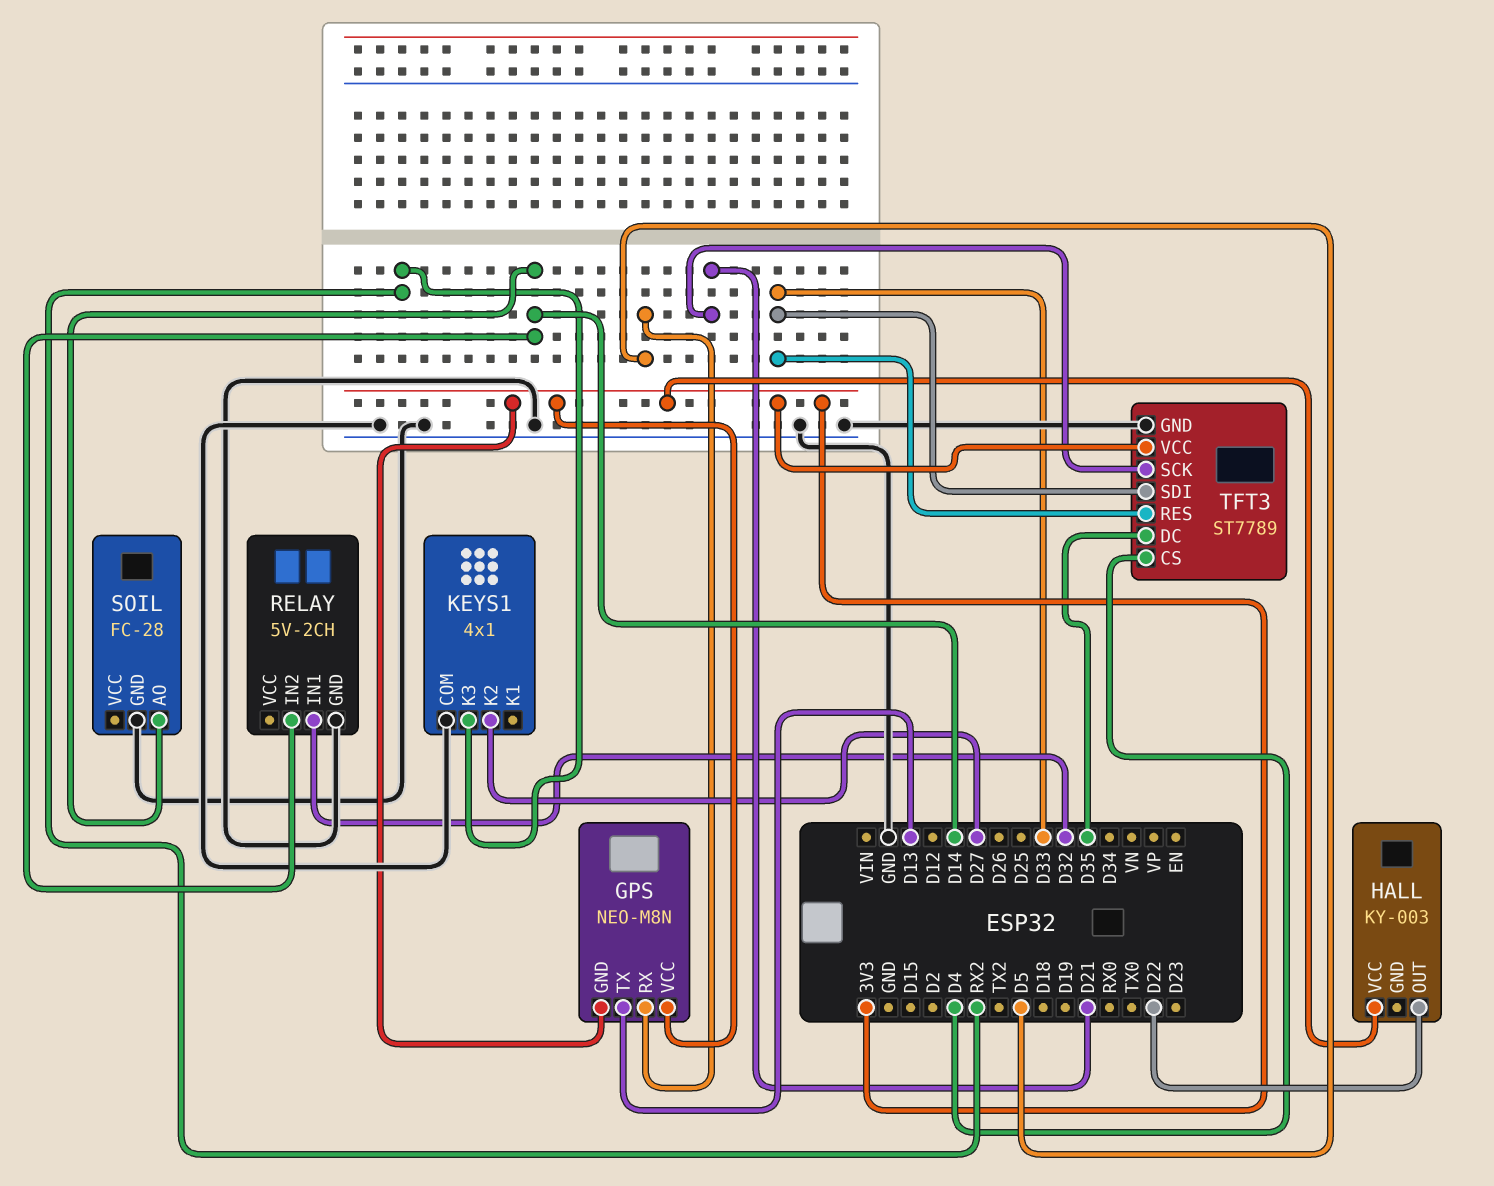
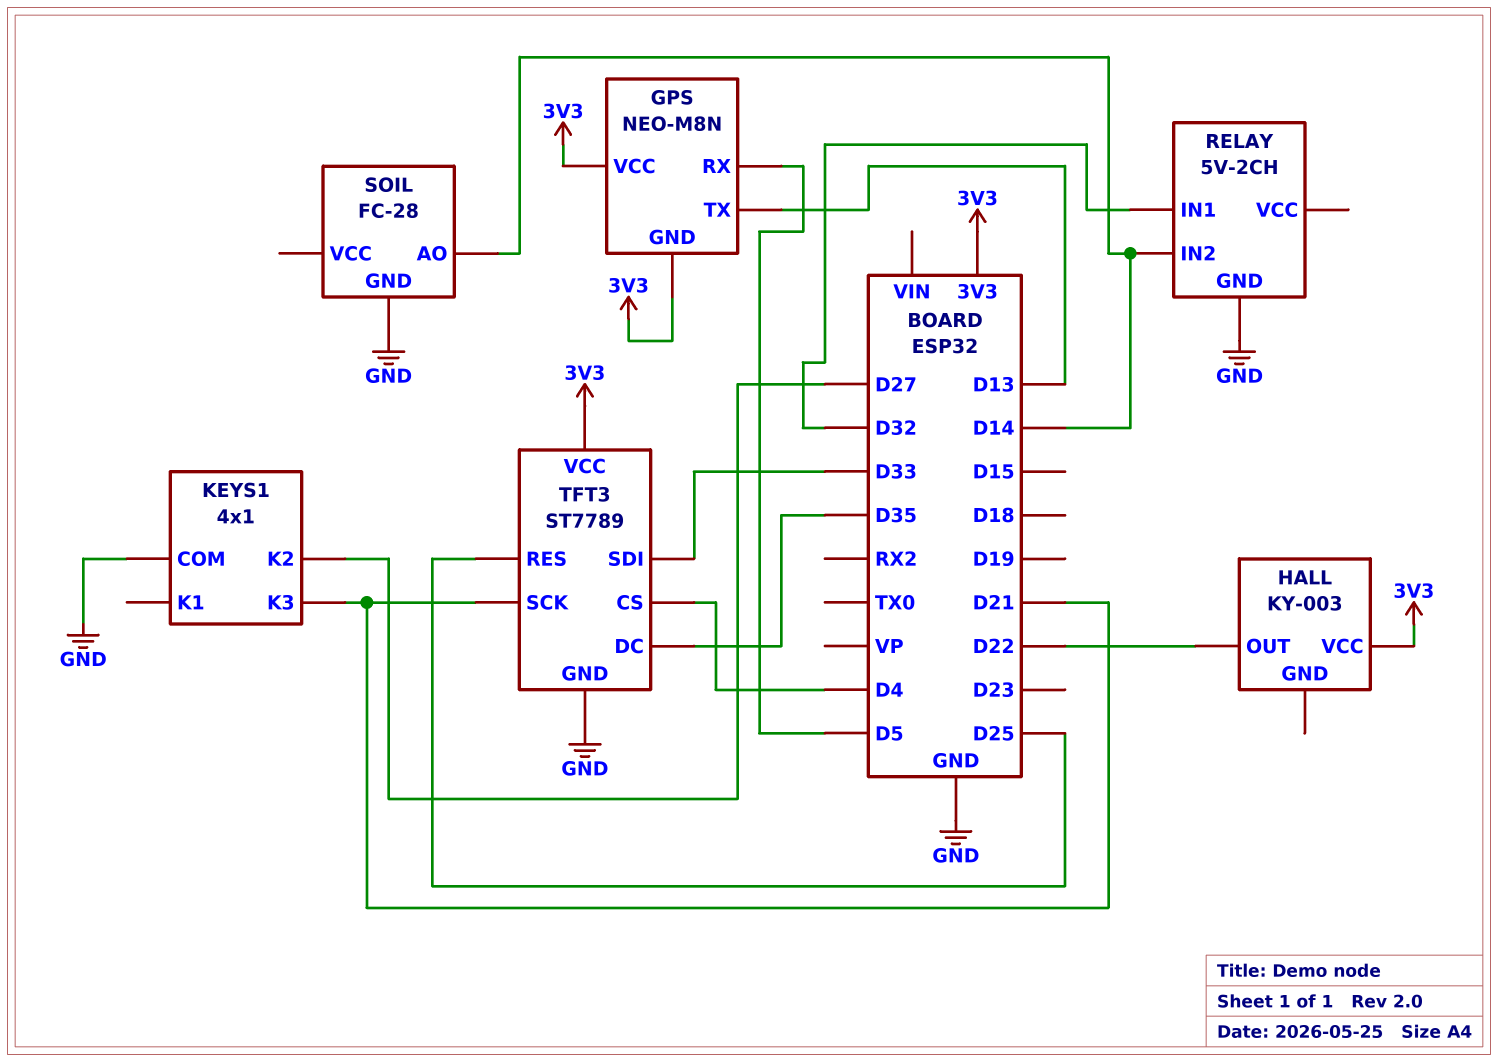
KEYS1 pin K3: RX2 -> D21
TFT3 pin RES: D33 -> D25

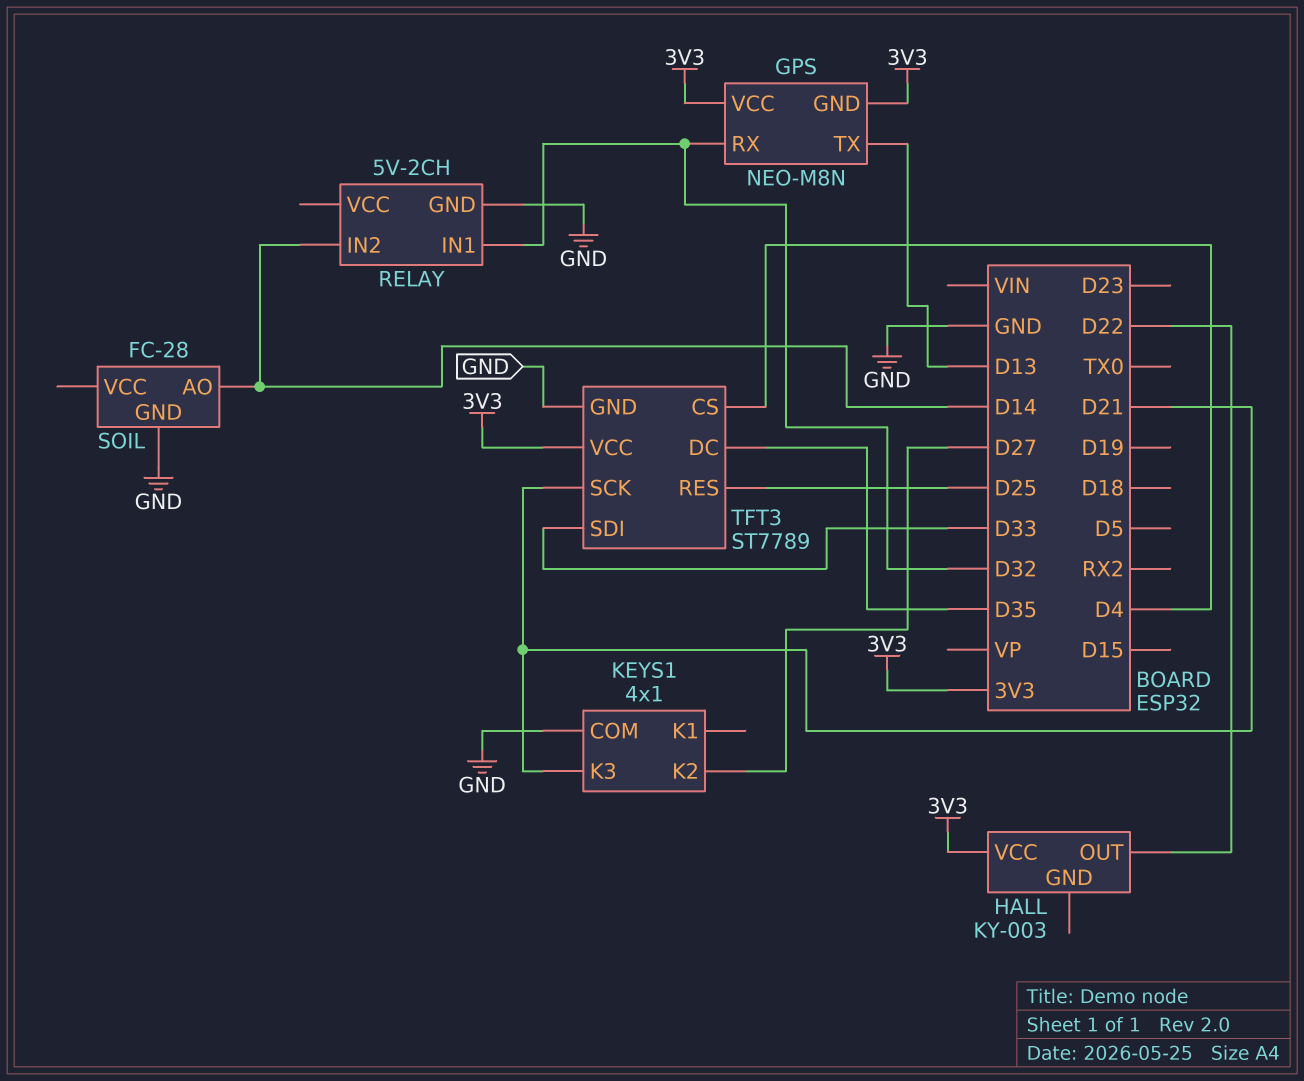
GPS pin RX: D5 -> D32

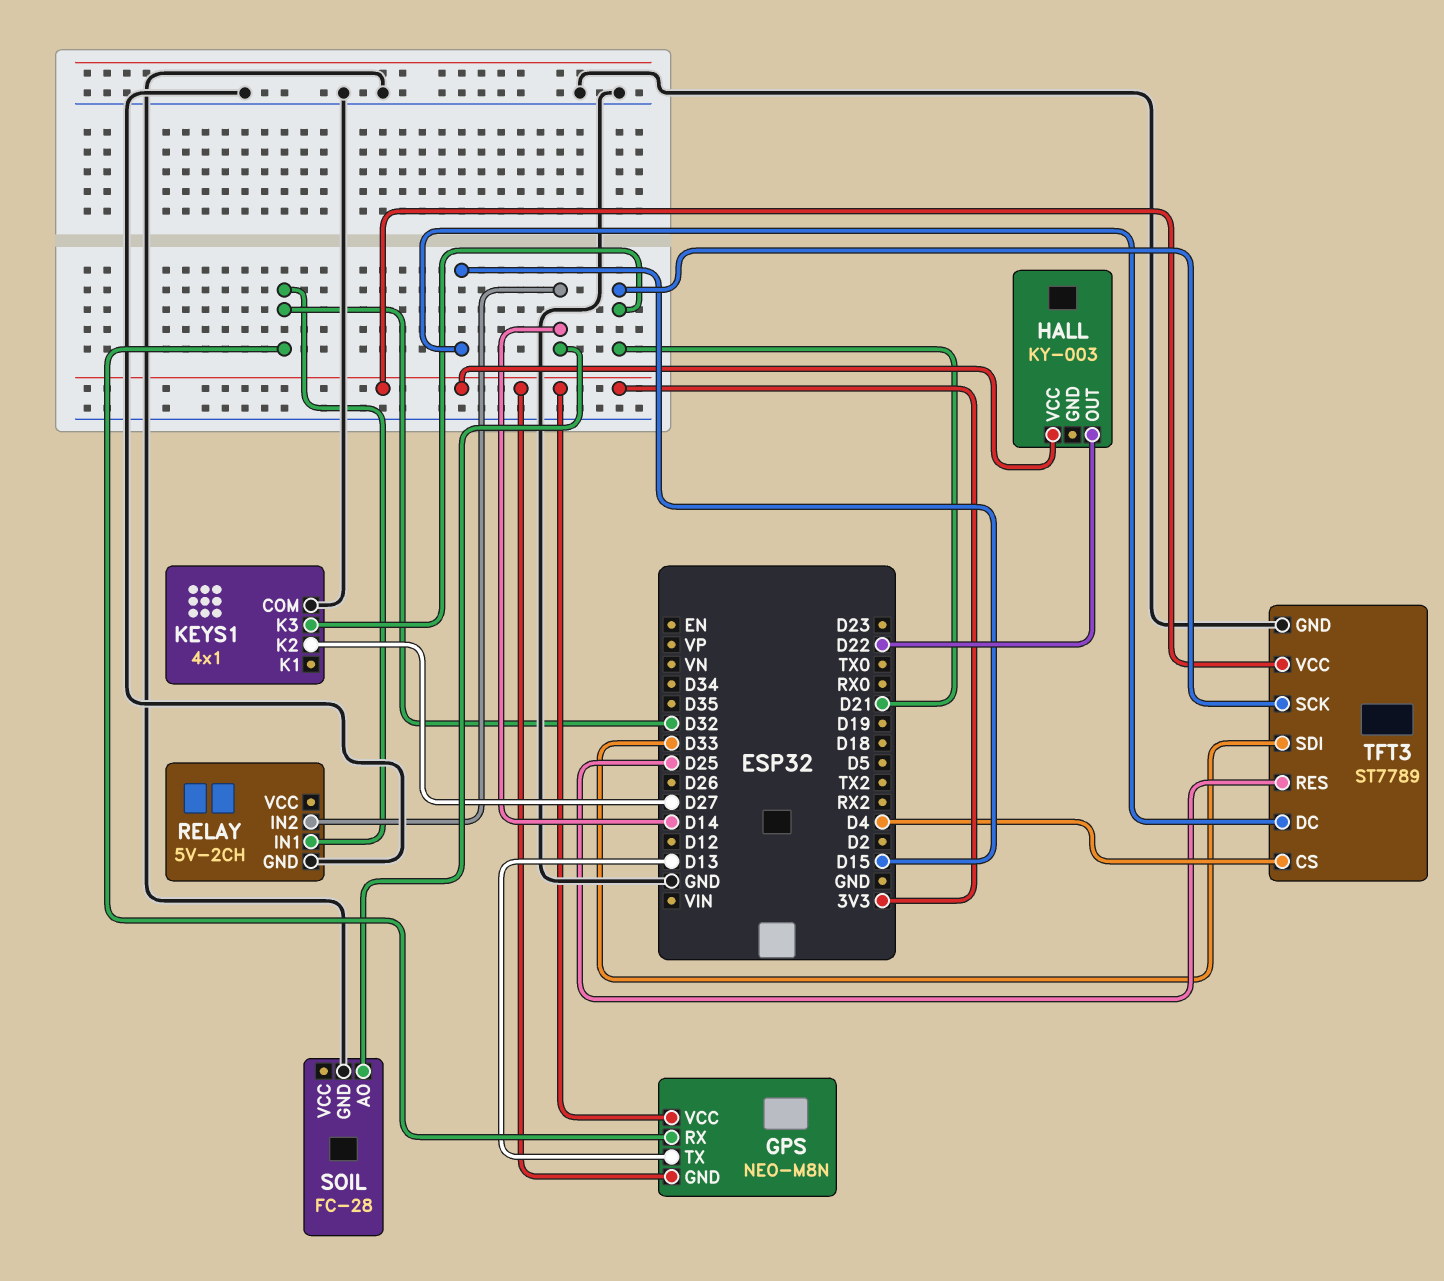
TFT3 pin DC: D35 -> D15

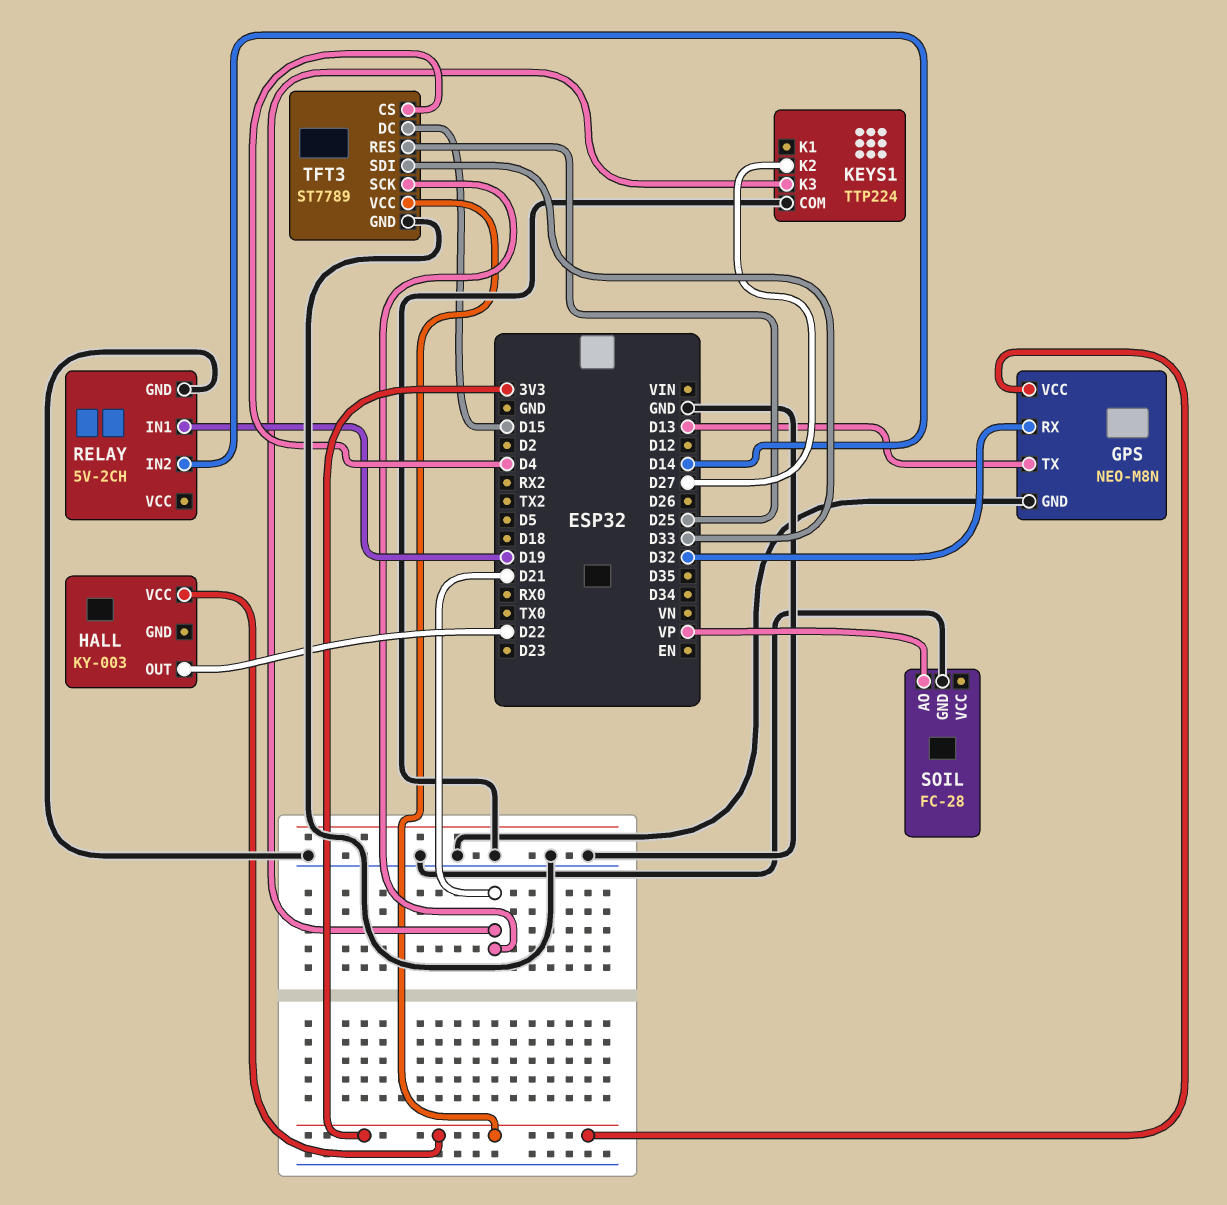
GPS pin GND: 3V3 -> GND
KEYS1: 4x1 -> TTP224
RELAY pin IN1: D32 -> D19
SOIL pin AO: D14 -> VP

